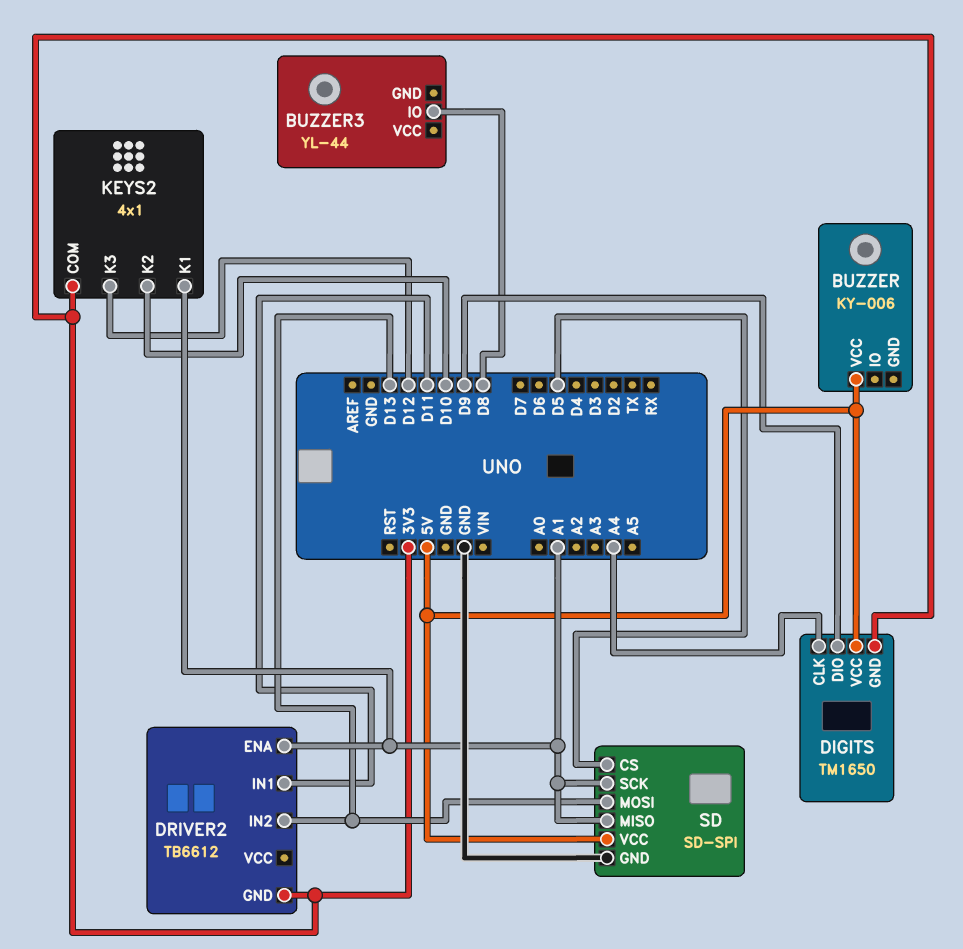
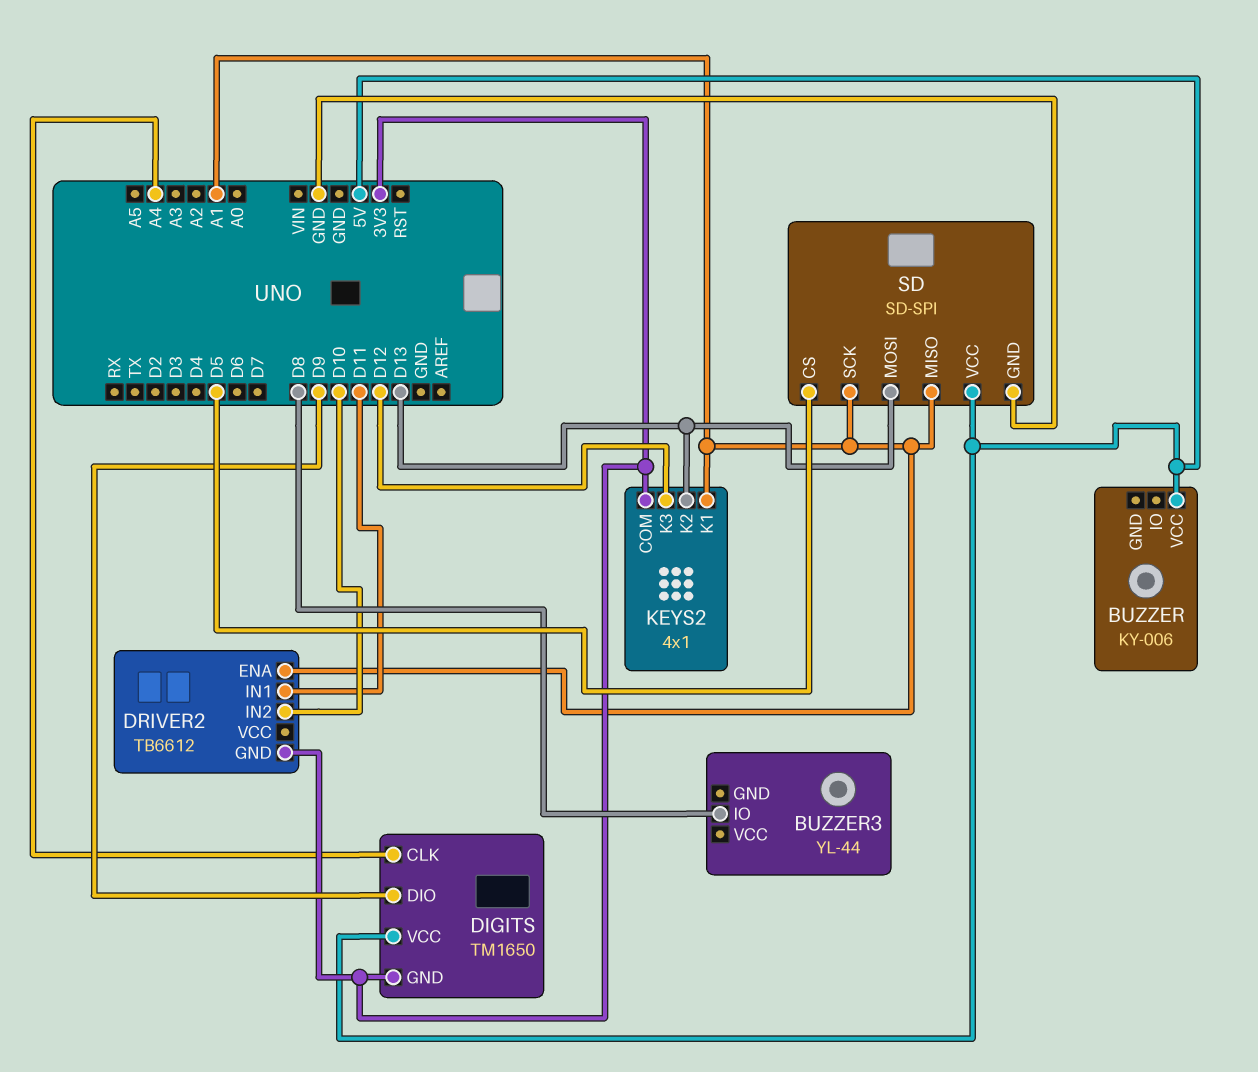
DRIVER2 pin IN2: D13 -> D10
KEYS2 pin K2: D10 -> D13

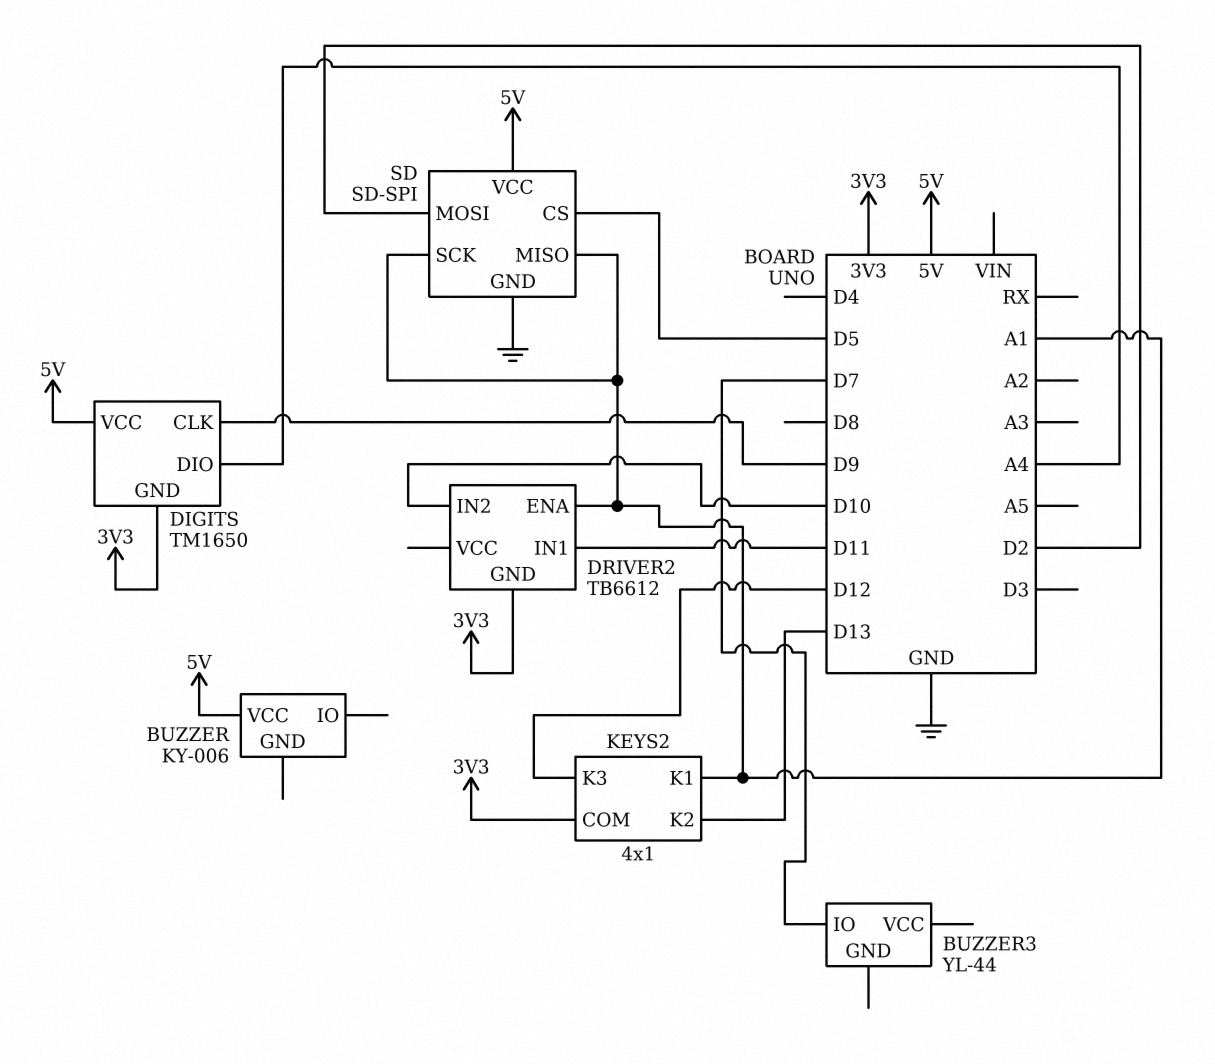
BUZZER3 pin IO: D8 -> D7
DIGITS pin CLK: A4 -> D9
DIGITS pin DIO: D9 -> A4
SD pin MOSI: D13 -> D2

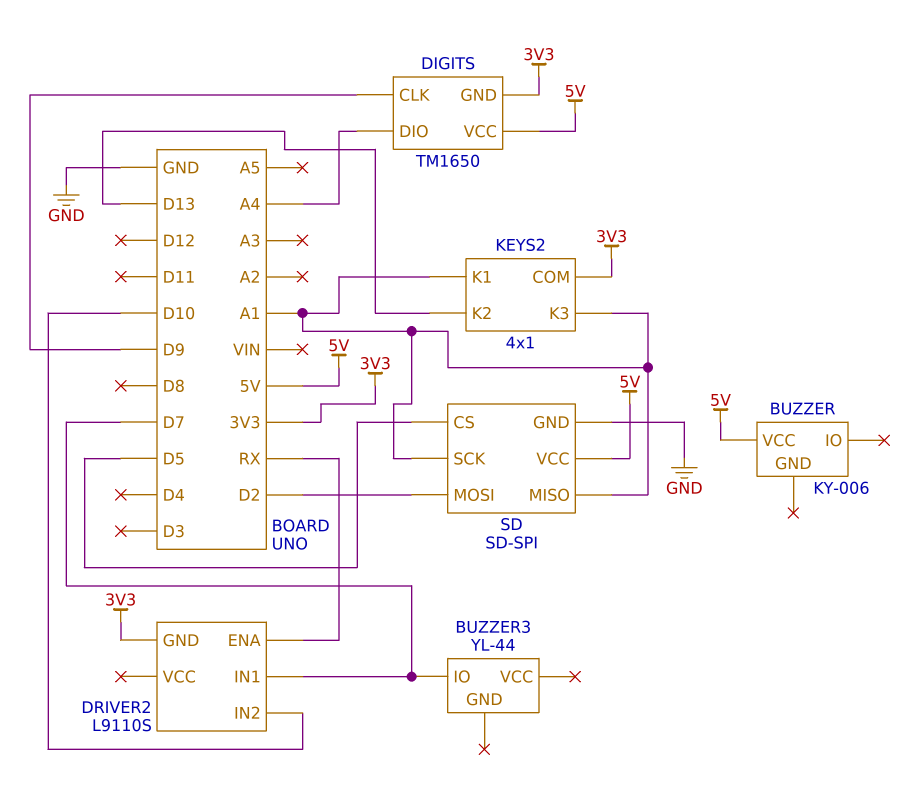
DRIVER2: TB6612 -> L9110S
DRIVER2 pin ENA: A1 -> RX
DRIVER2 pin IN1: D11 -> D7
KEYS2 pin K3: D12 -> A1

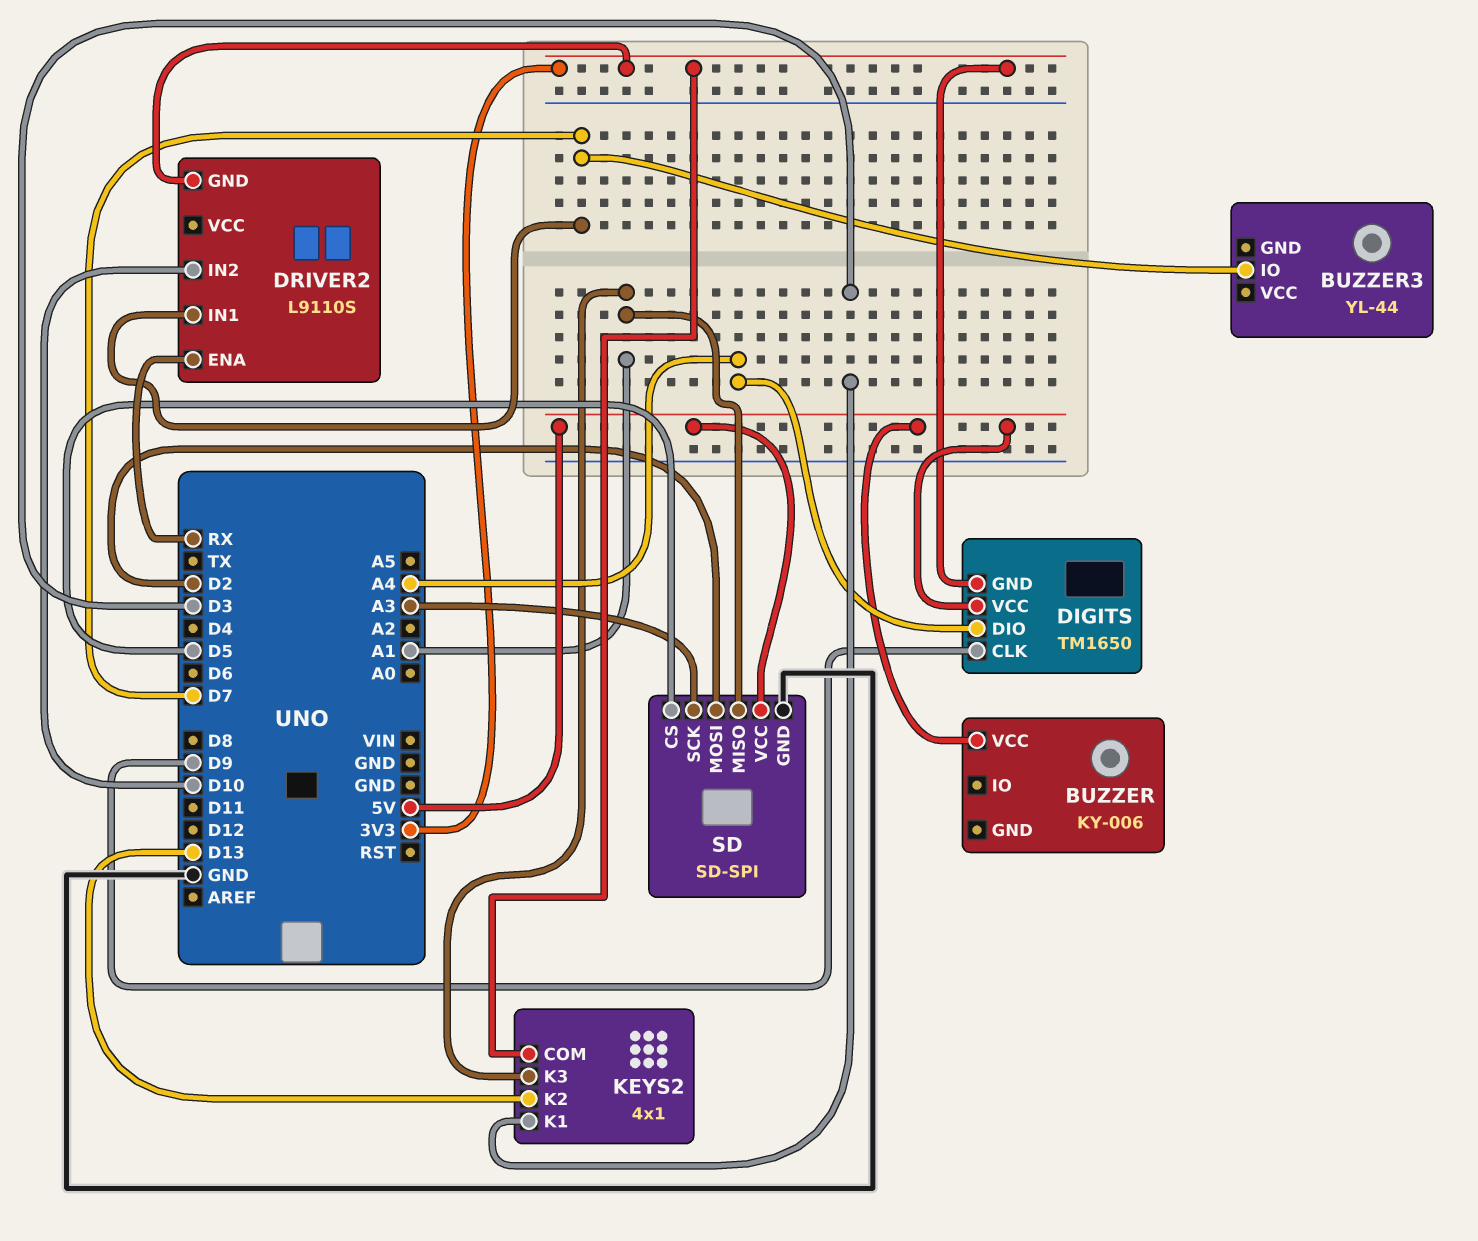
KEYS2 pin K1: A1 -> D3
SD pin SCK: A1 -> A3

